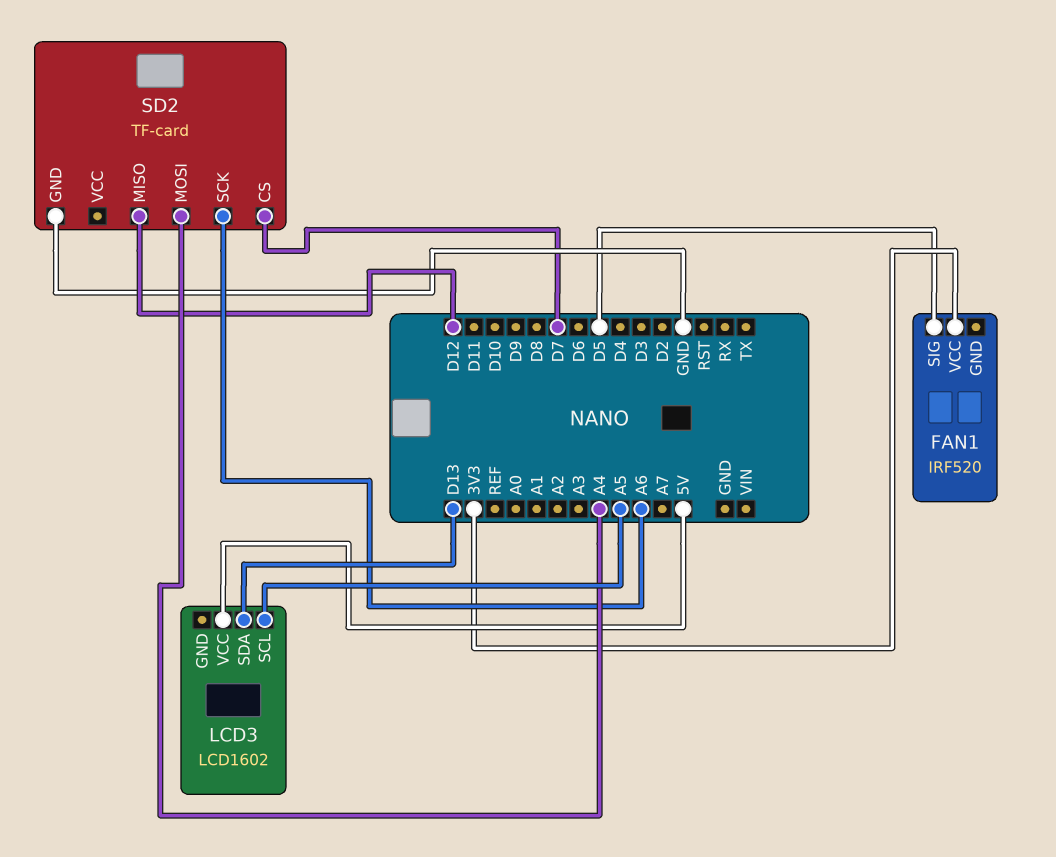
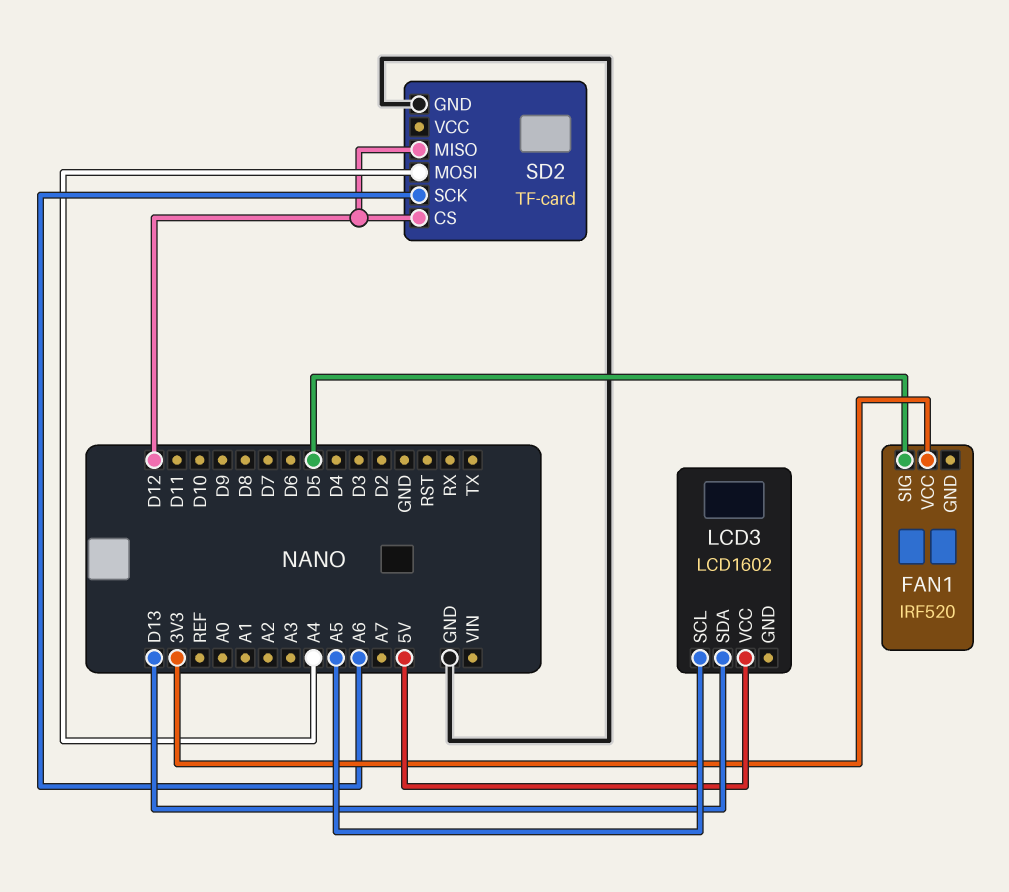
SD2 pin CS: D7 -> D12

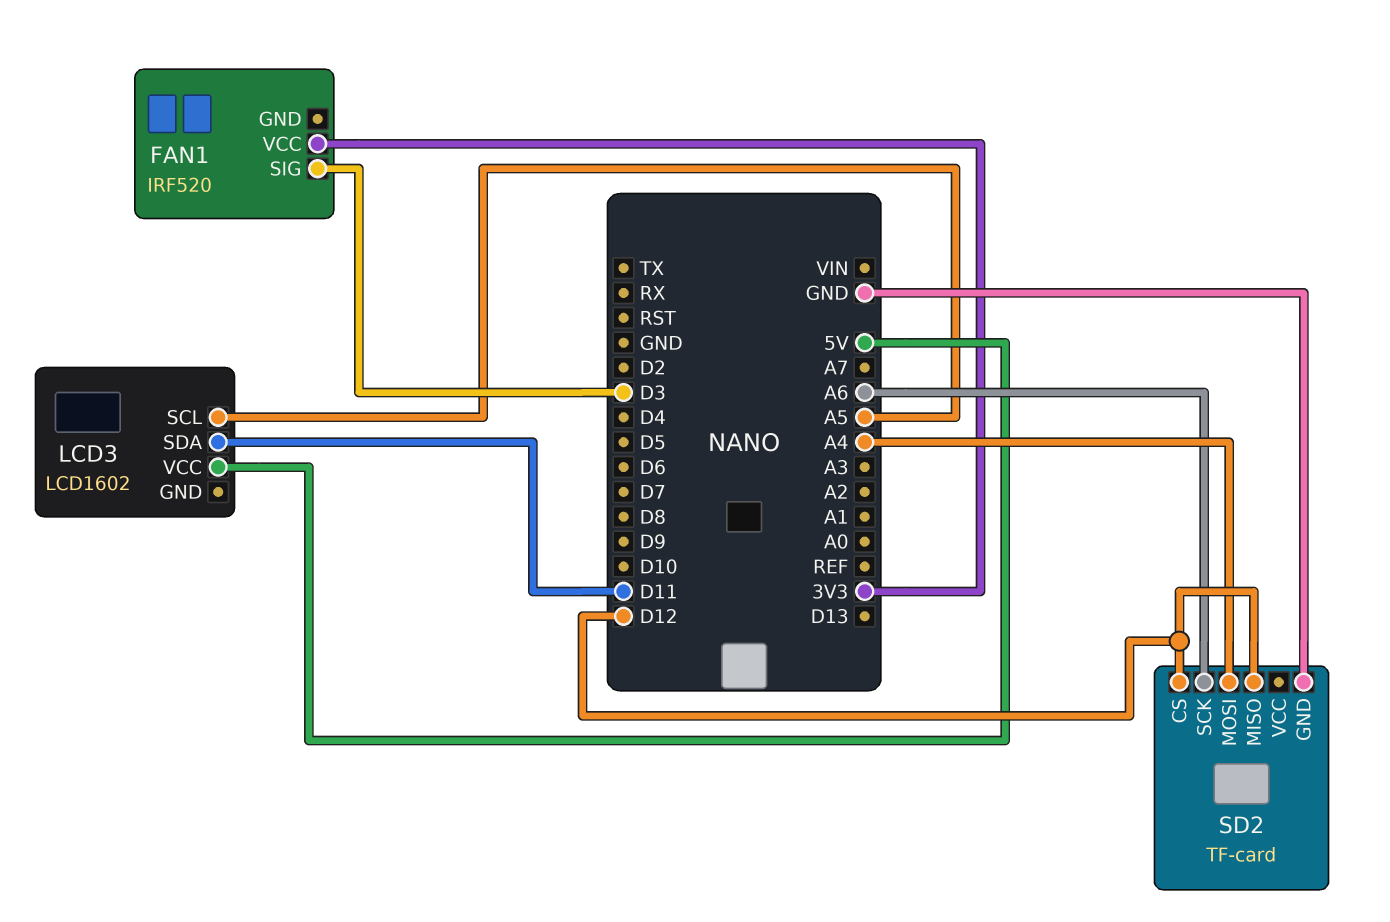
FAN1 pin SIG: D5 -> D3
LCD3 pin SDA: D13 -> D11

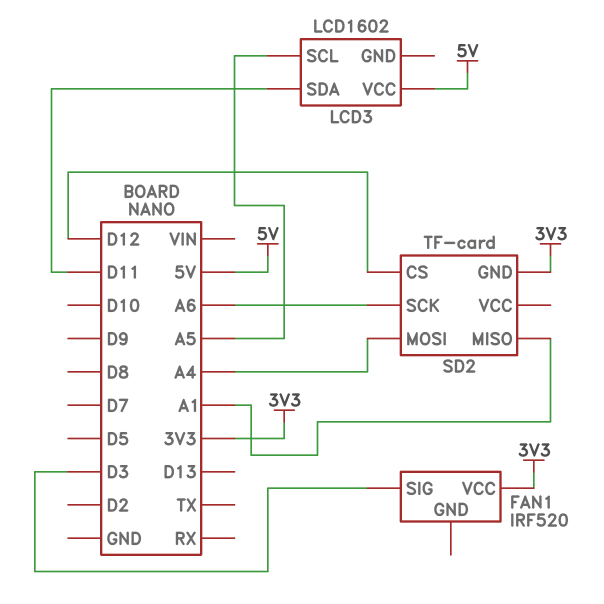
SD2 pin GND: GND -> 3V3
SD2 pin MISO: D12 -> A1

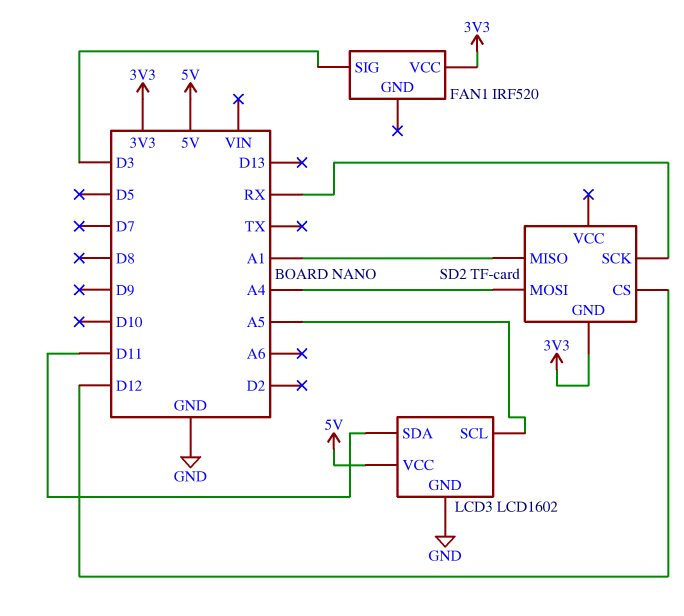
LCD3 pin GND: none -> GND
SD2 pin SCK: A6 -> RX

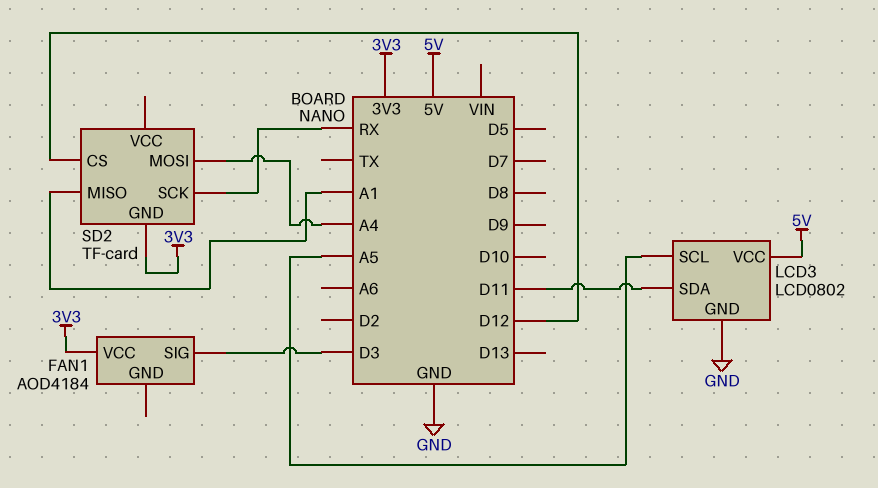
FAN1: IRF520 -> AOD4184
LCD3: LCD1602 -> LCD0802

